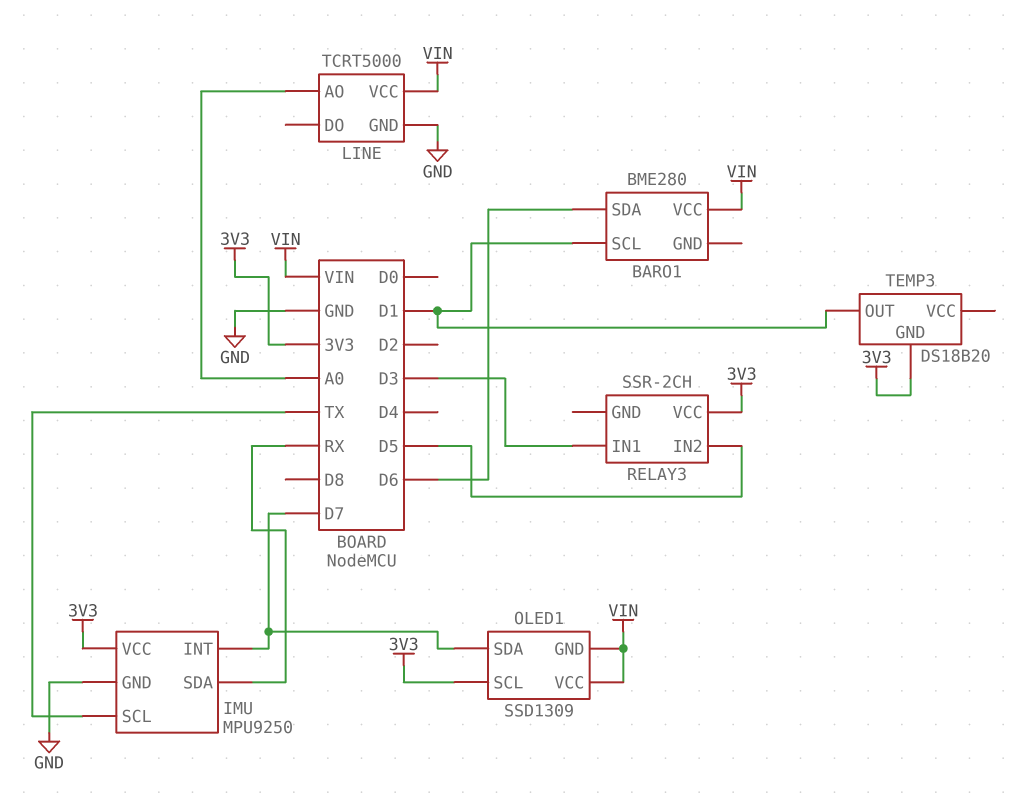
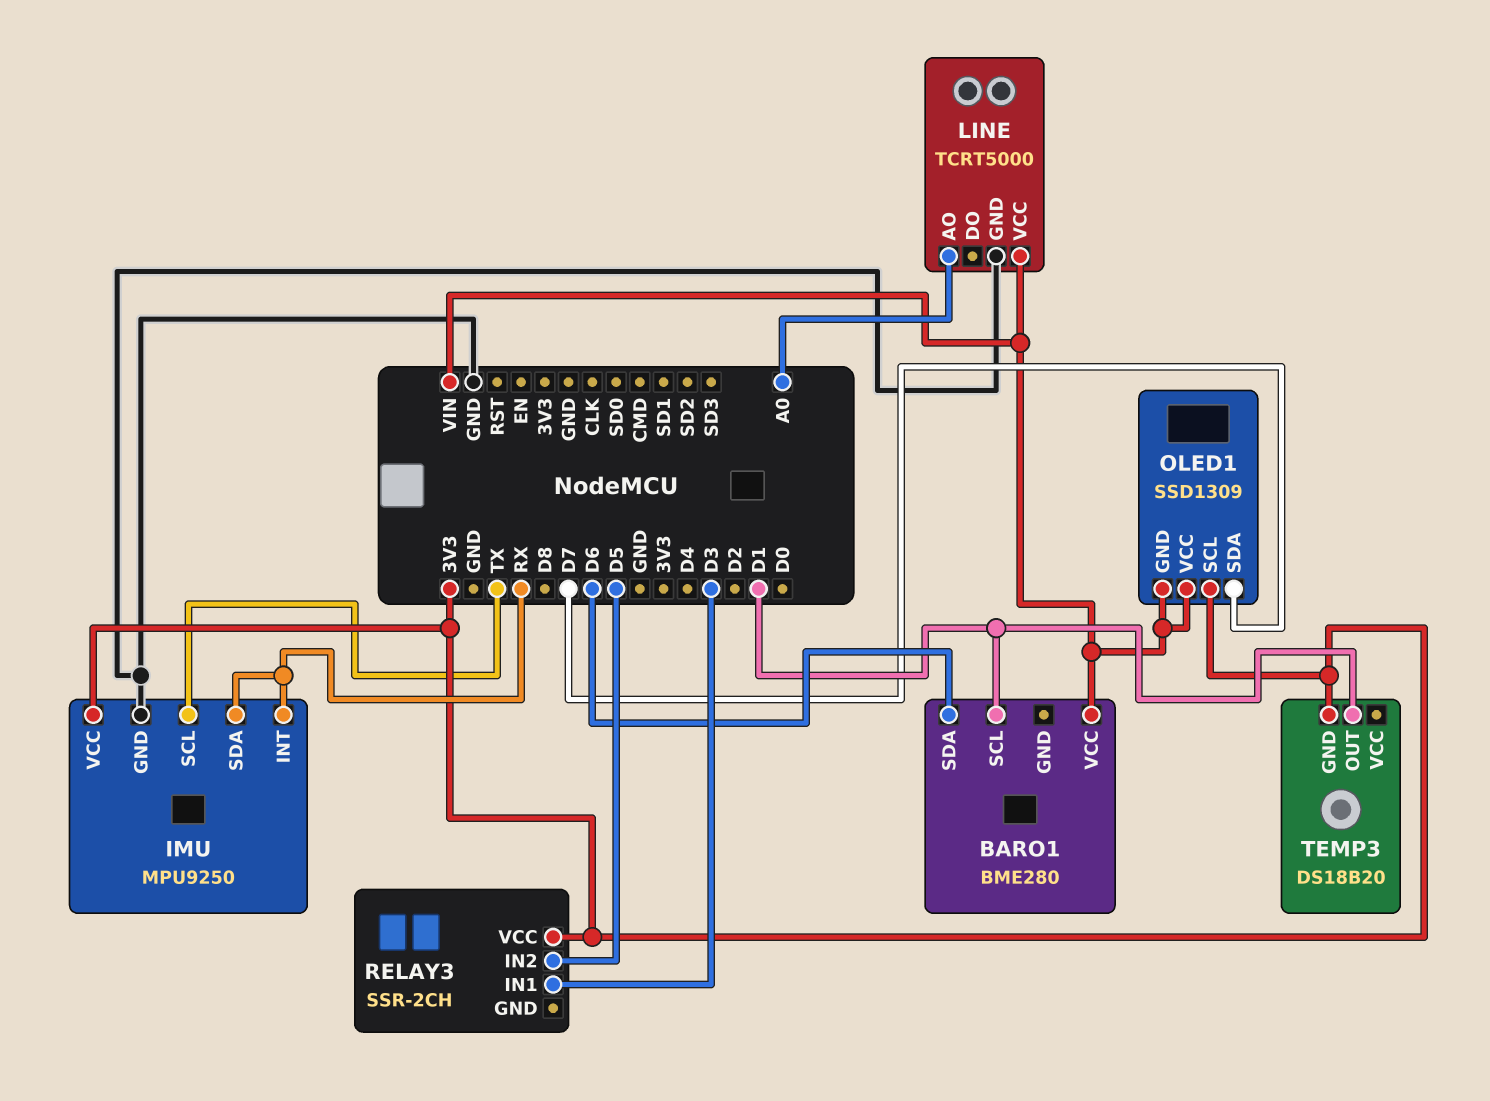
IMU pin INT: D7 -> RX

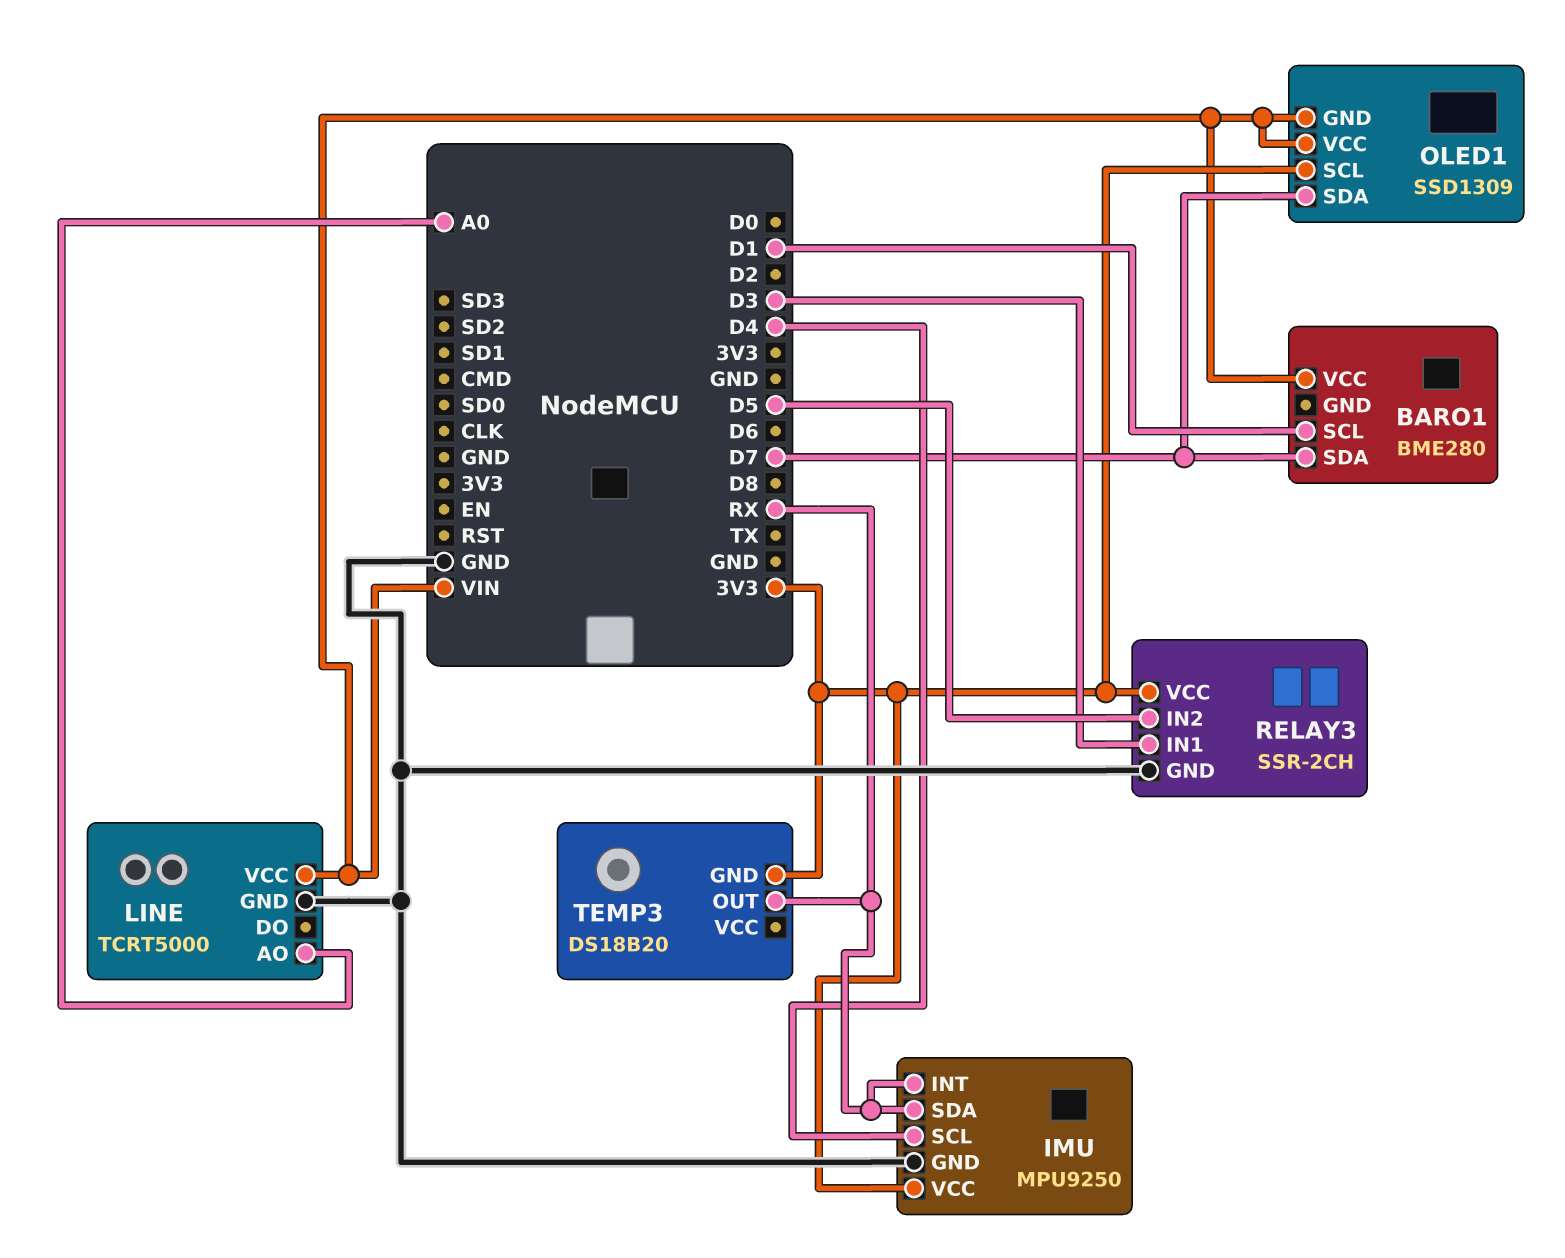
BARO1 pin SDA: D6 -> D7
IMU pin SCL: TX -> D4
RELAY3 pin GND: none -> GND
TEMP3 pin OUT: D1 -> RX

